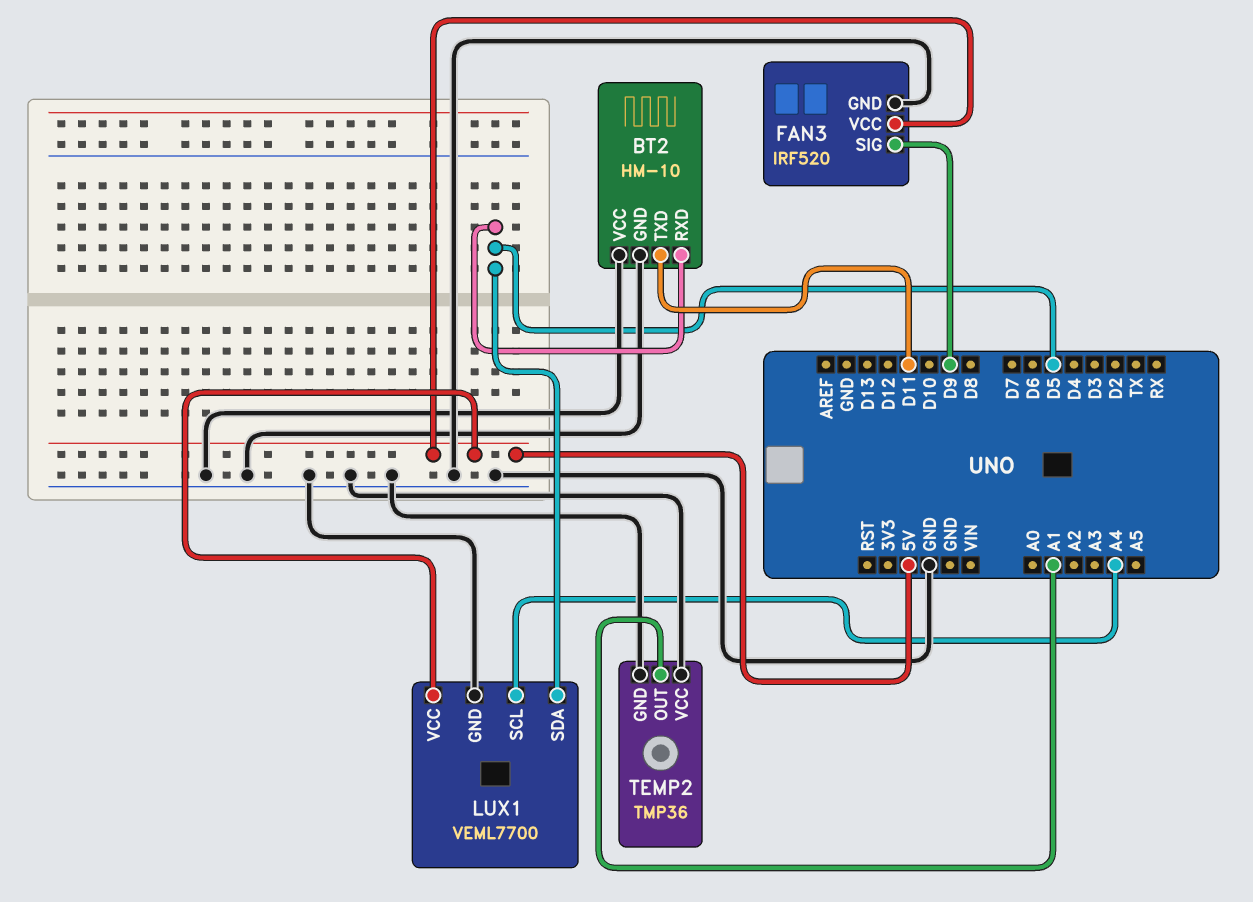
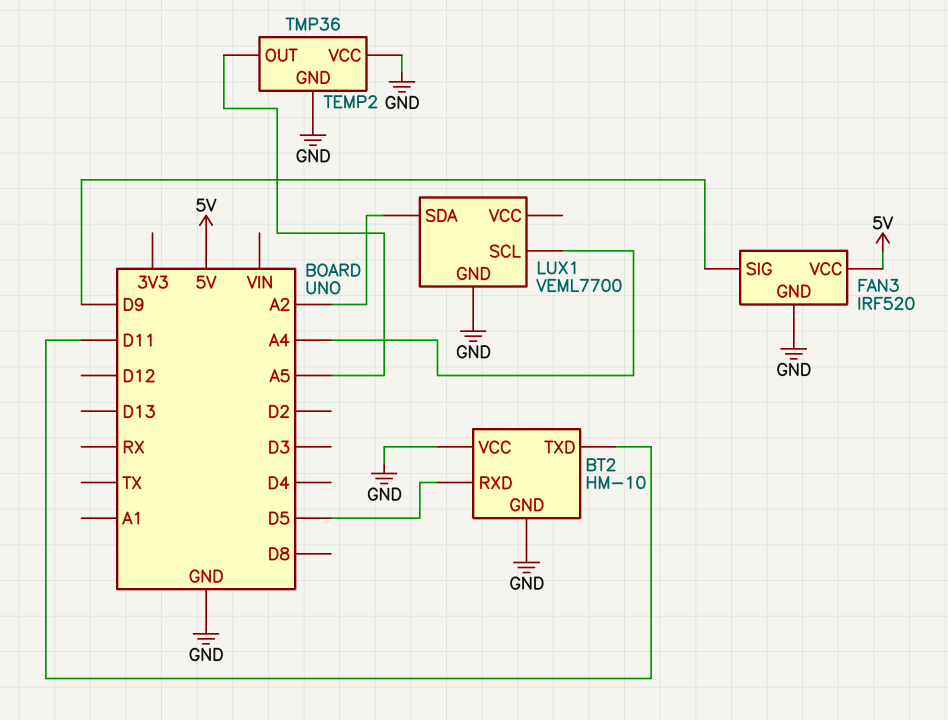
LUX1 pin SDA: D5 -> A2
LUX1 pin VCC: 5V -> none
TEMP2 pin OUT: A1 -> A5

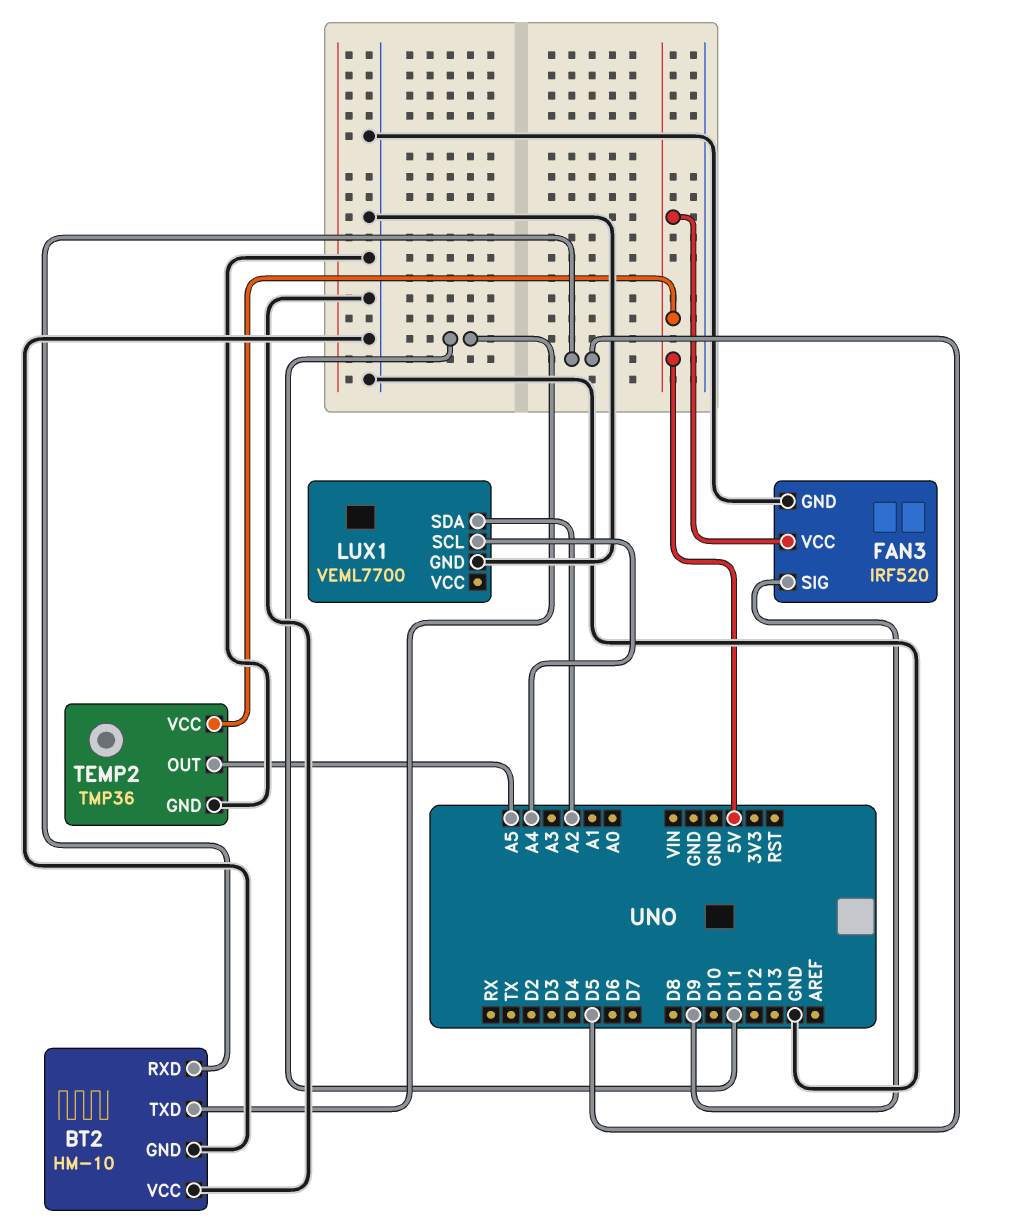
TEMP2 pin VCC: GND -> 5V

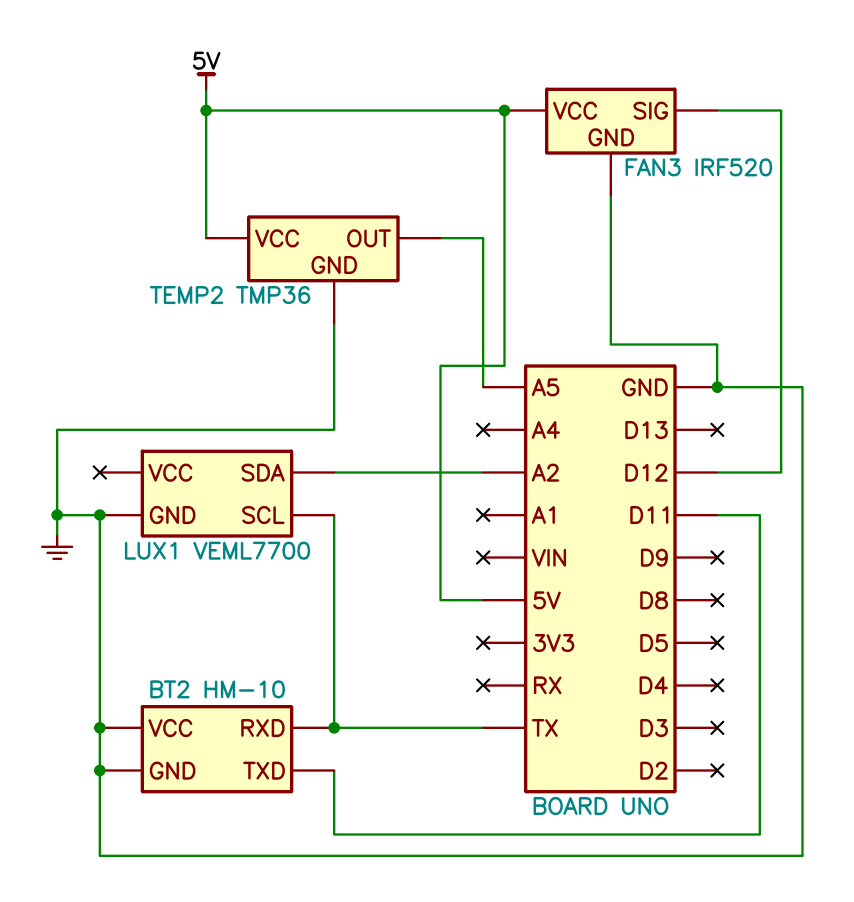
BT2 pin RXD: D5 -> TX
FAN3 pin SIG: D9 -> D12
LUX1 pin SCL: A4 -> TX

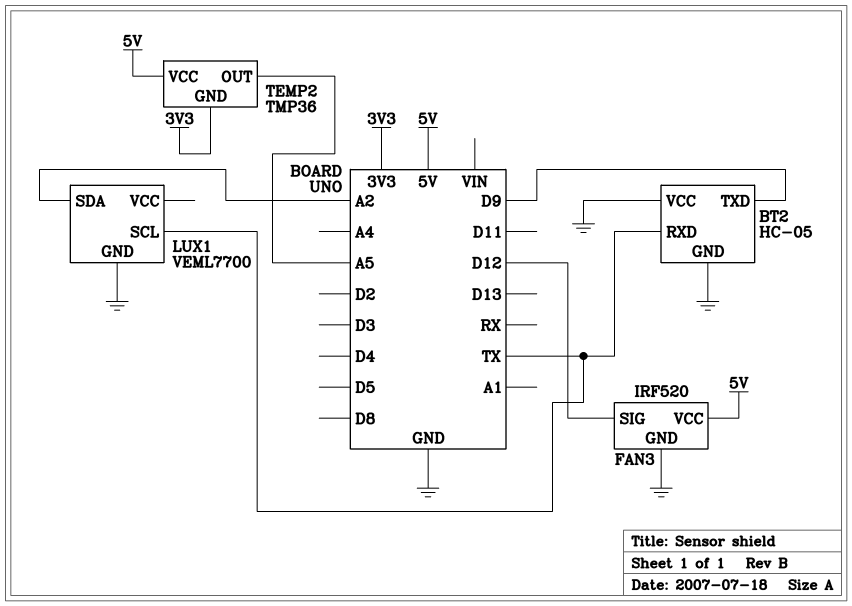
BT2: HM-10 -> HC-05
BT2 pin TXD: D11 -> D9
TEMP2 pin GND: GND -> 3V3

